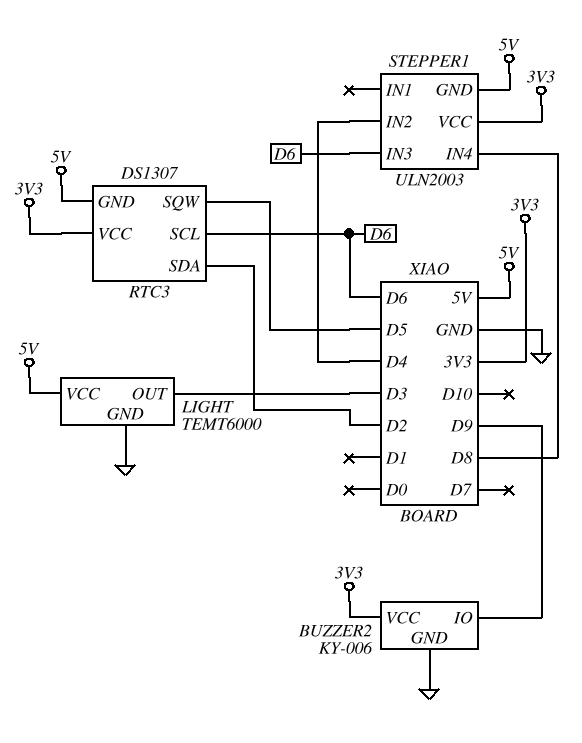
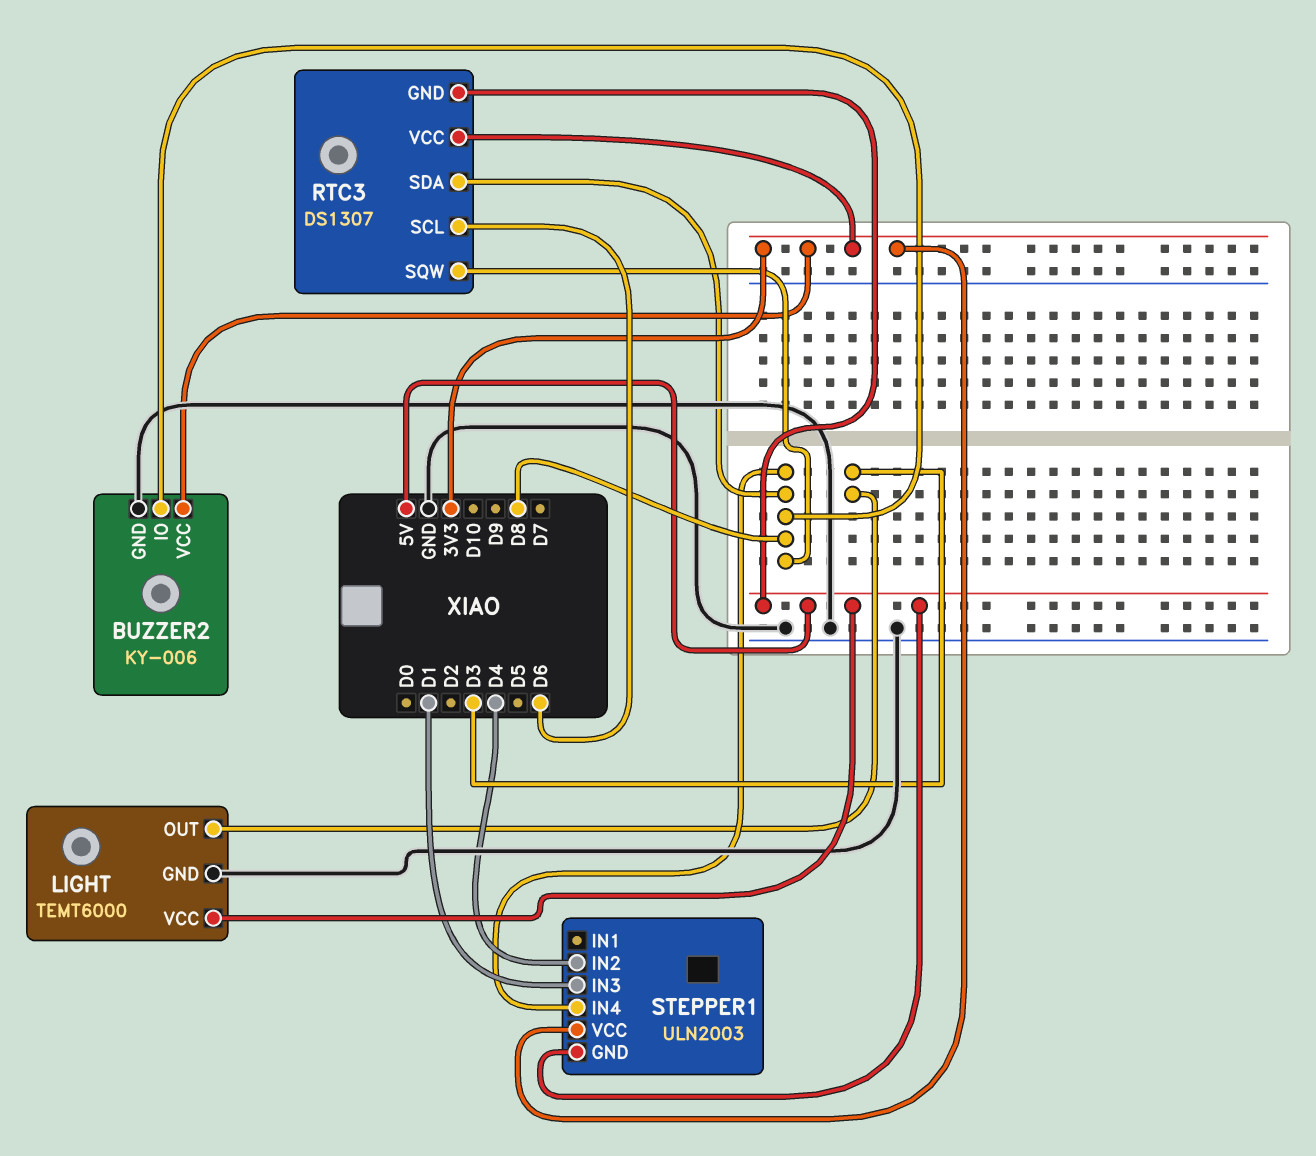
BUZZER2 pin IO: D9 -> D8
RTC3 pin SDA: D2 -> D8
RTC3 pin SQW: D5 -> D8
STEPPER1 pin IN3: D6 -> D1

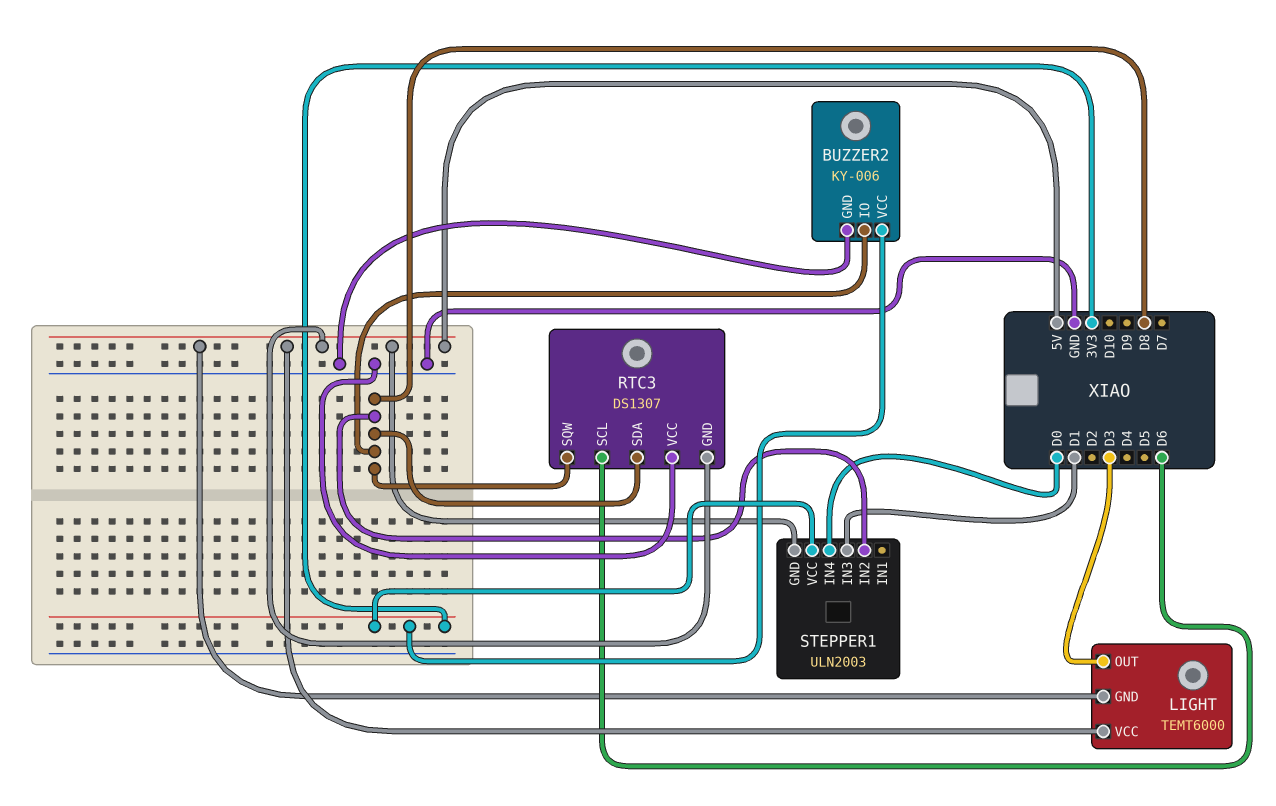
LIGHT pin GND: GND -> 5V
RTC3 pin VCC: 3V3 -> GND
STEPPER1 pin IN2: D4 -> D8
STEPPER1 pin IN4: D8 -> D0

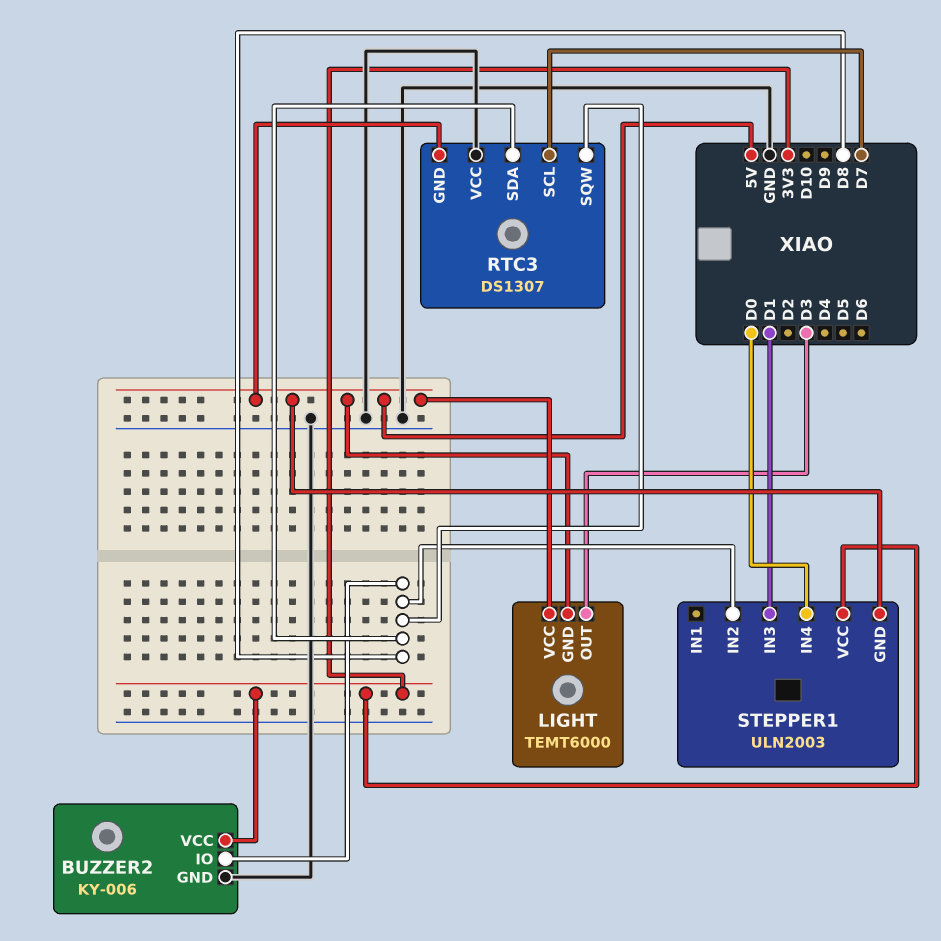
RTC3 pin SCL: D6 -> D7

